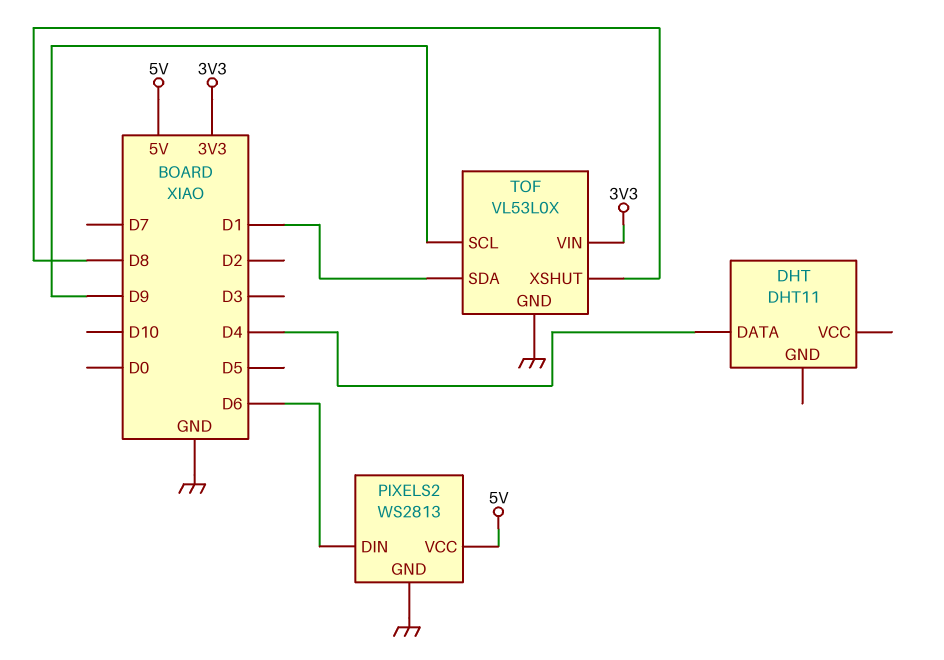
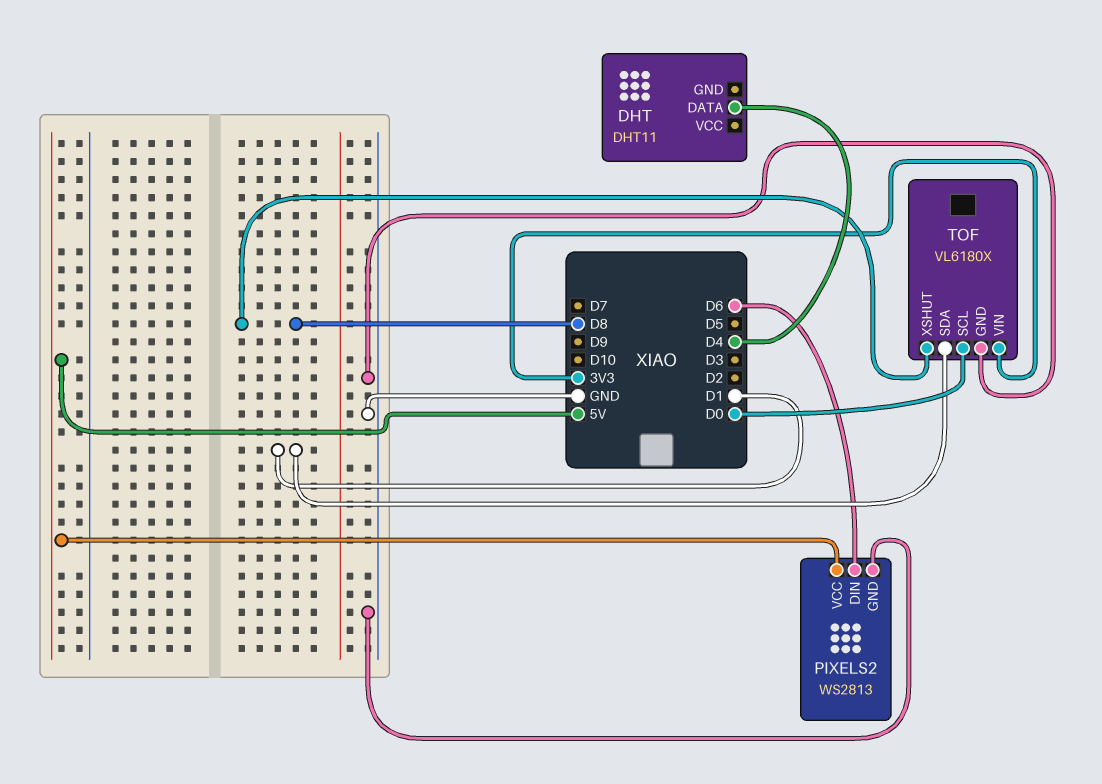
TOF: VL53L0X -> VL6180X
TOF pin SCL: D9 -> D0

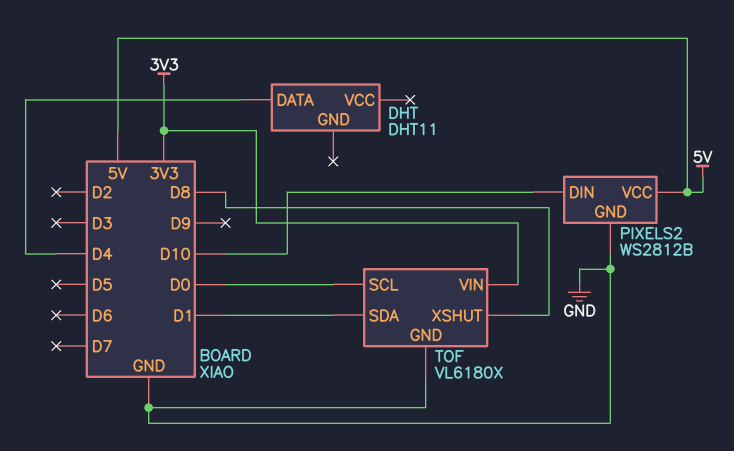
PIXELS2: WS2813 -> WS2812B
PIXELS2 pin DIN: D6 -> D10

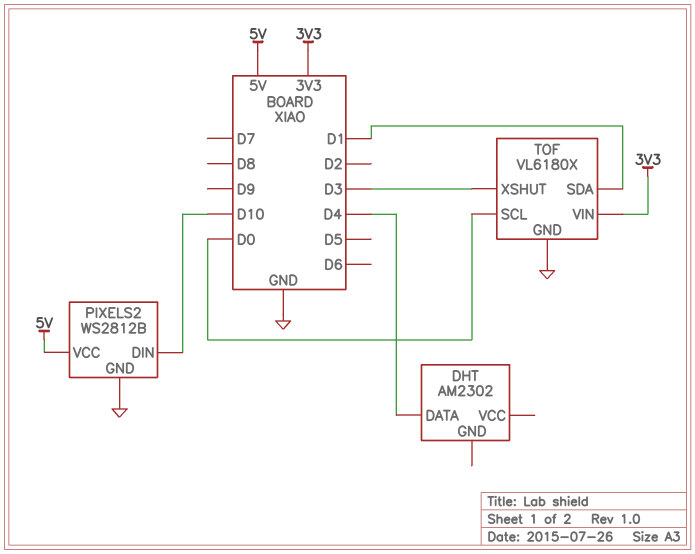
DHT: DHT11 -> AM2302
TOF pin XSHUT: D8 -> D3

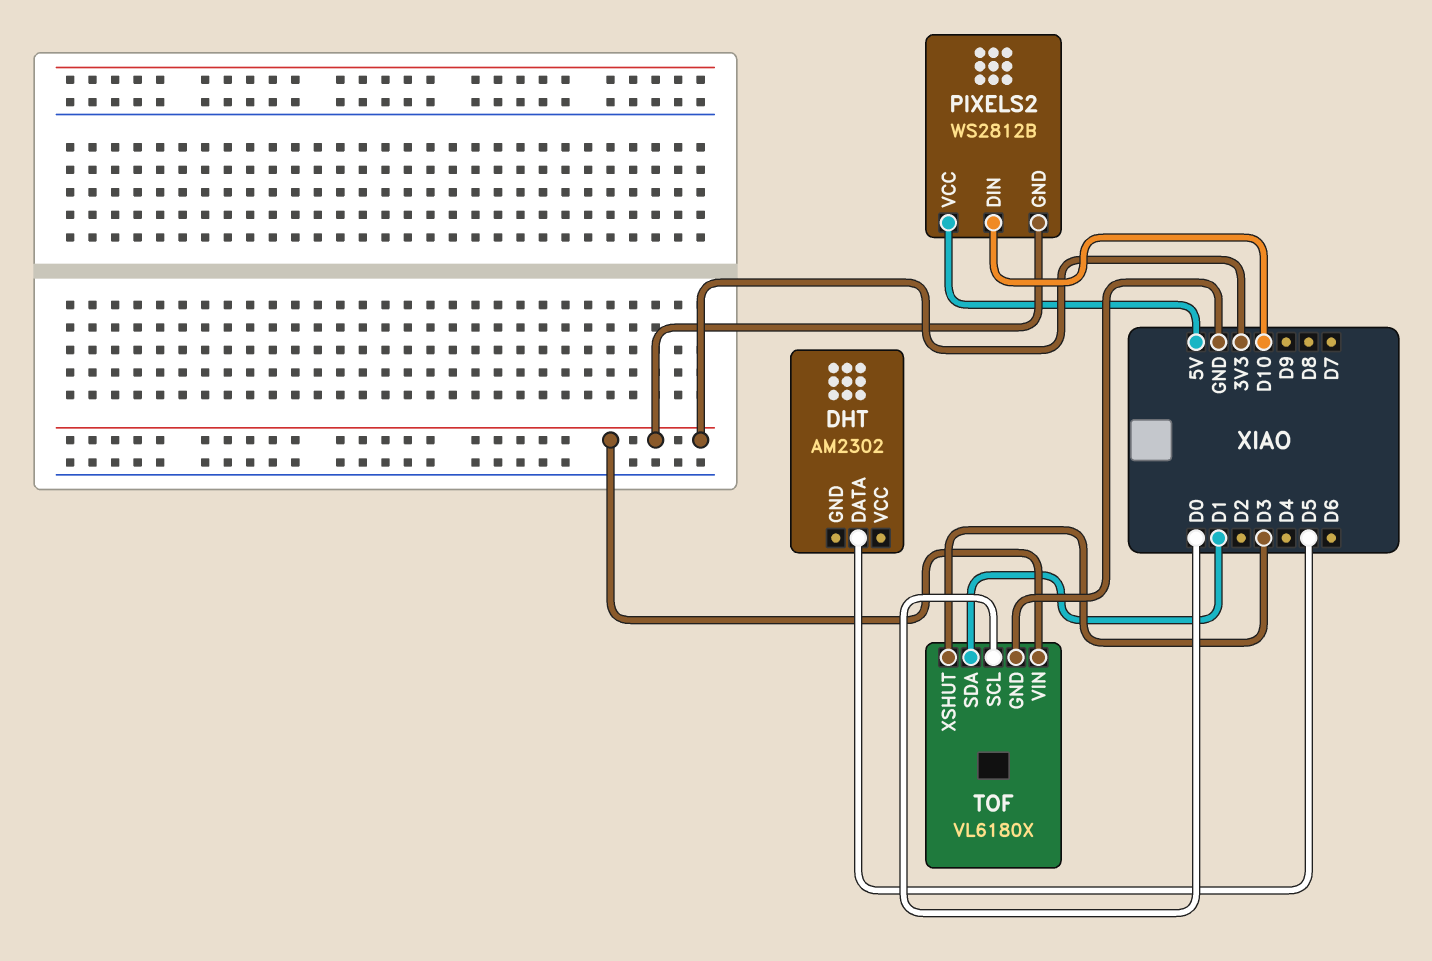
DHT pin DATA: D4 -> D5
PIXELS2 pin GND: GND -> 3V3

